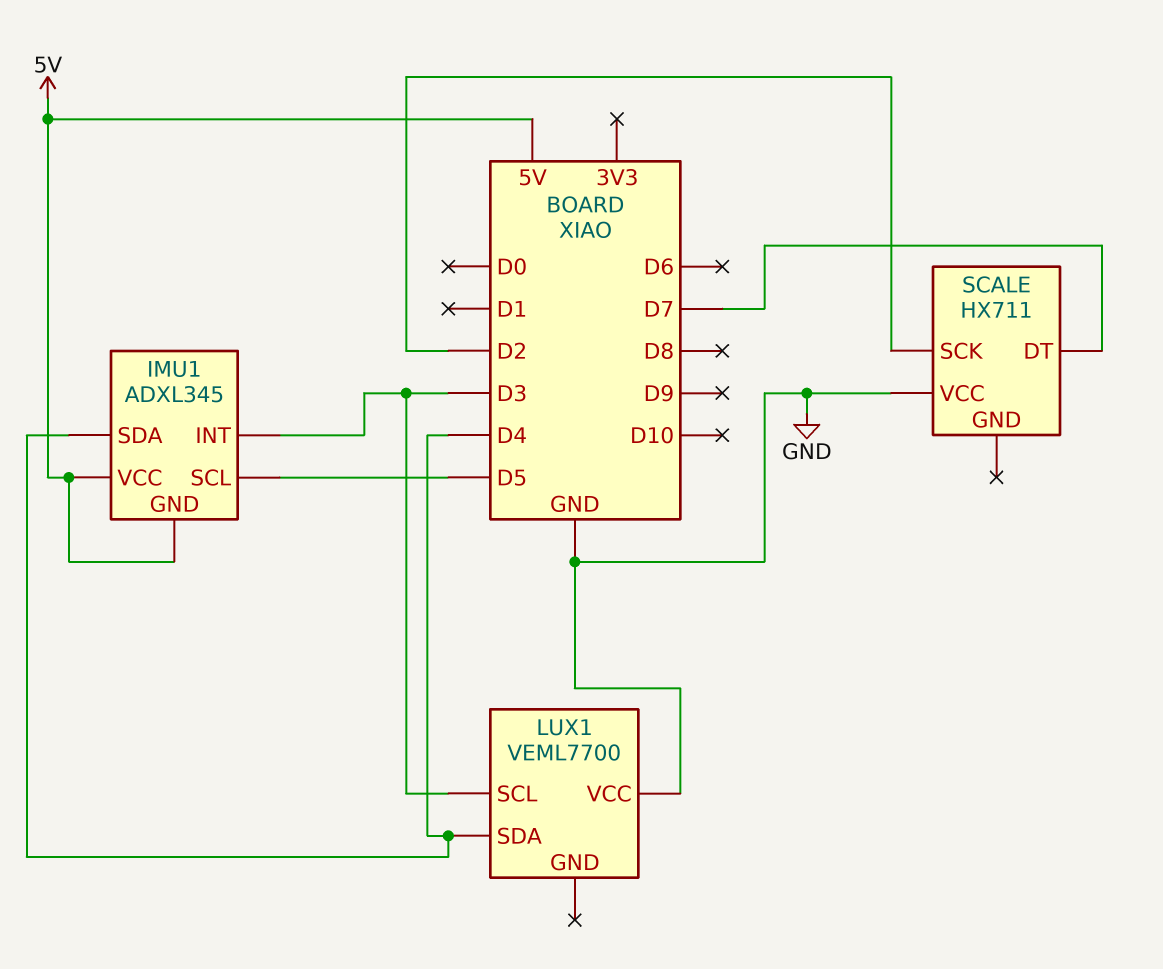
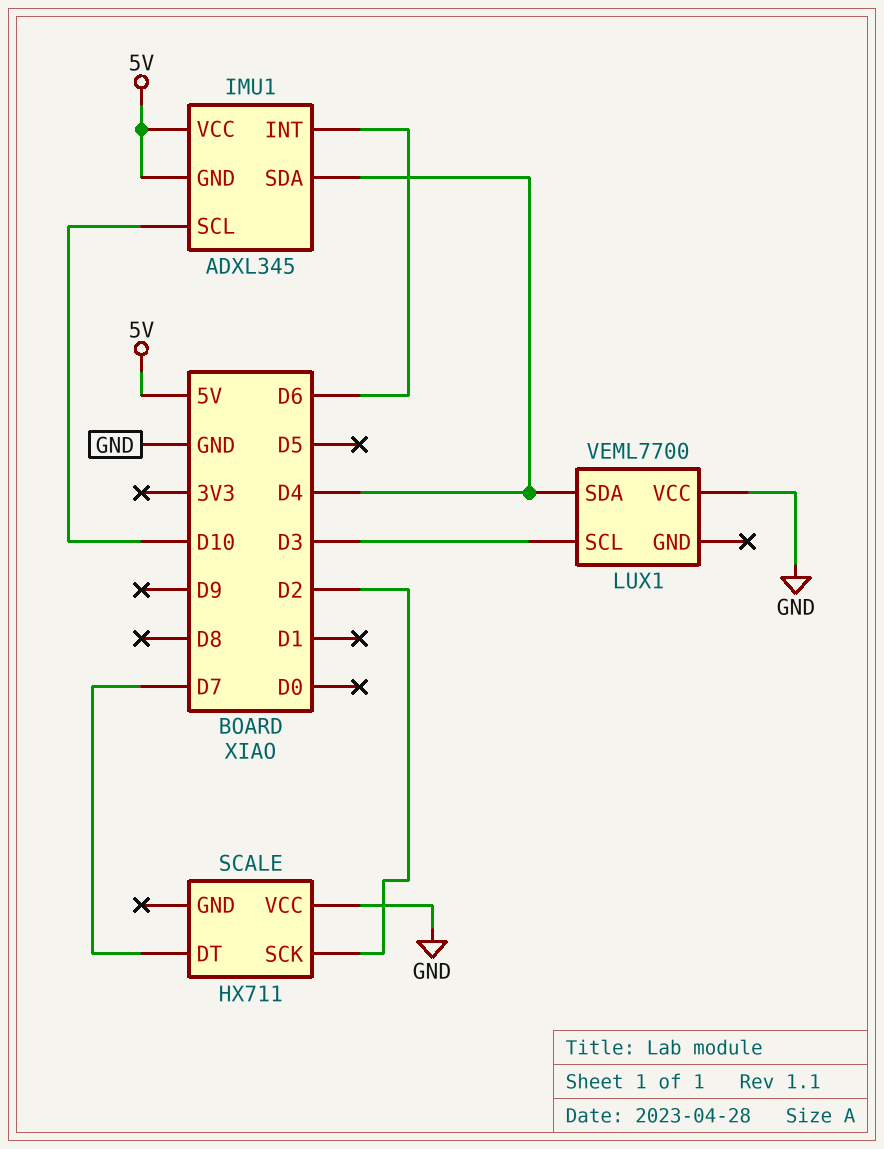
IMU1 pin INT: D3 -> D6
IMU1 pin SCL: D5 -> D10

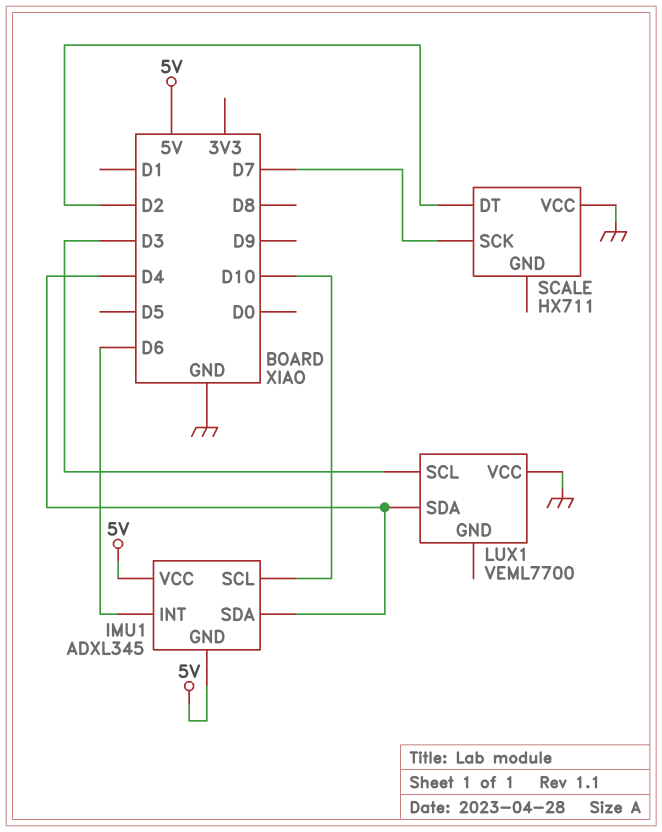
SCALE pin DT: D7 -> D2
SCALE pin SCK: D2 -> D7

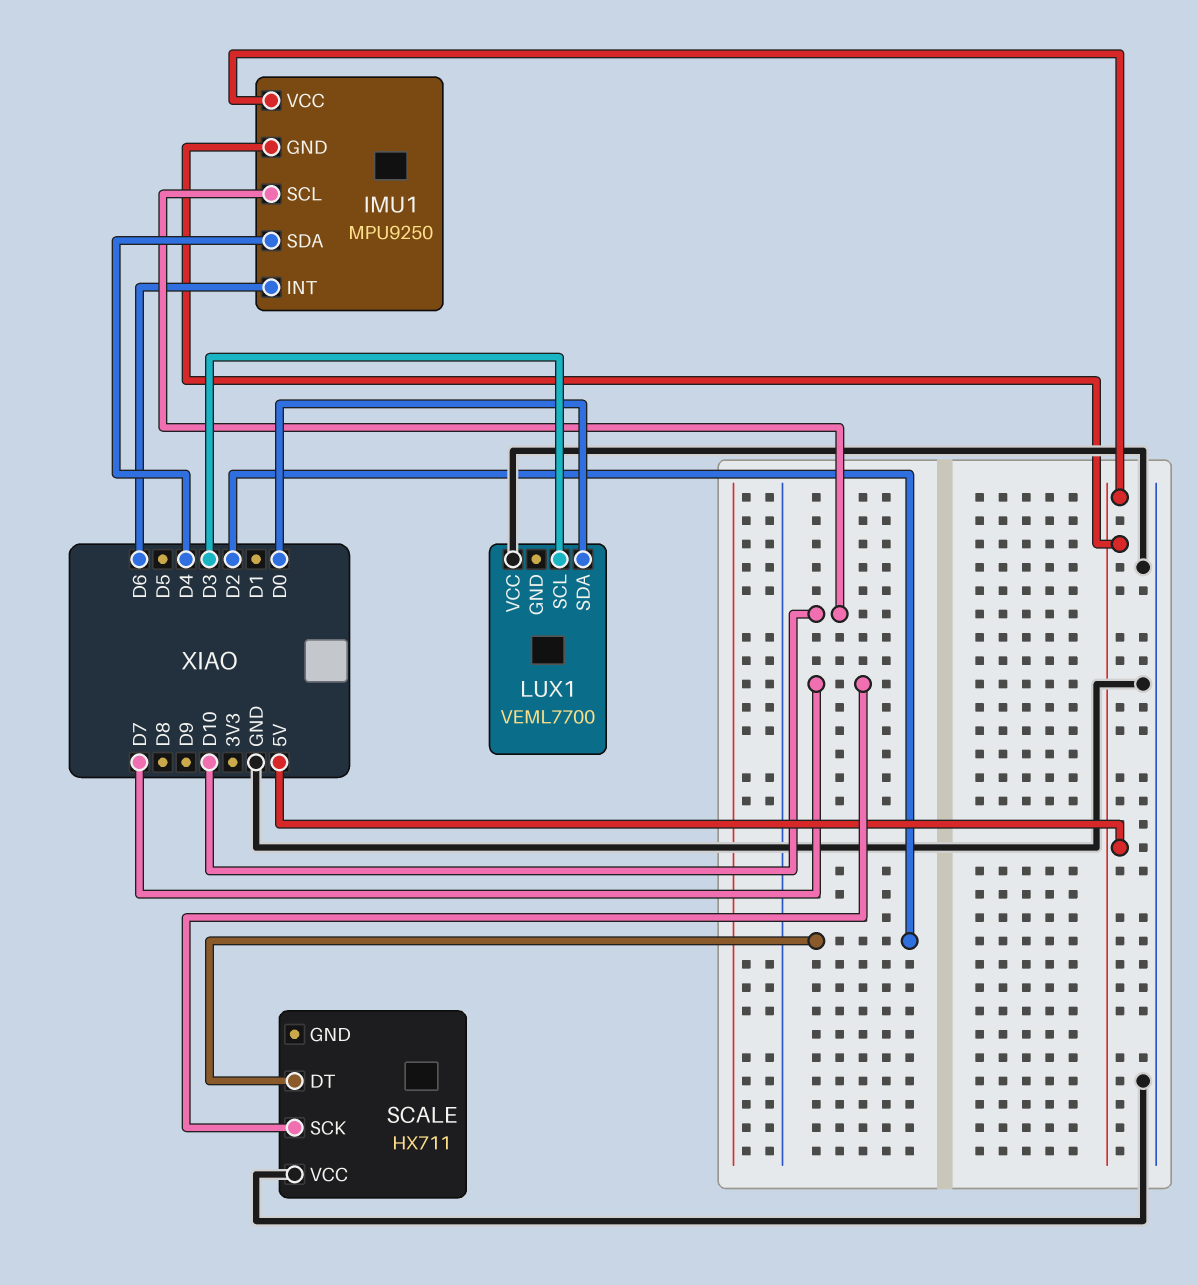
IMU1: ADXL345 -> MPU9250
LUX1 pin SDA: D4 -> D0

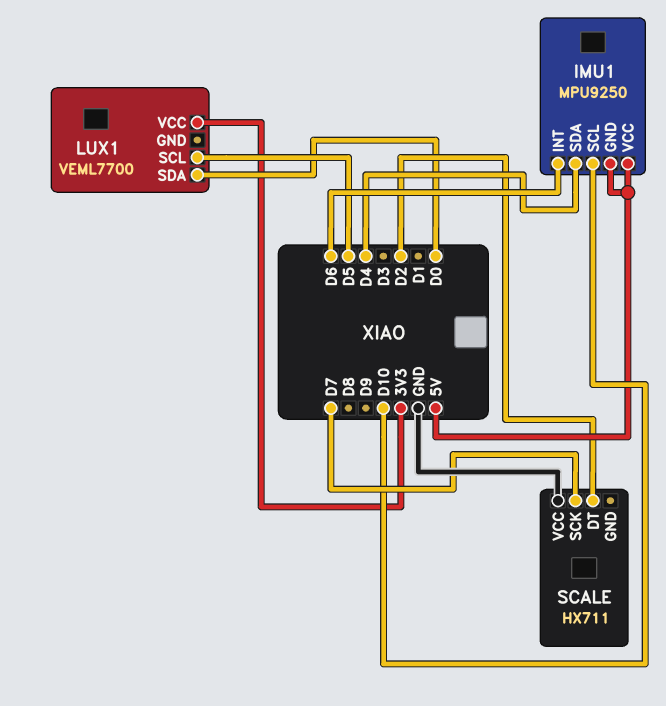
LUX1 pin SCL: D3 -> D5
LUX1 pin VCC: GND -> 3V3

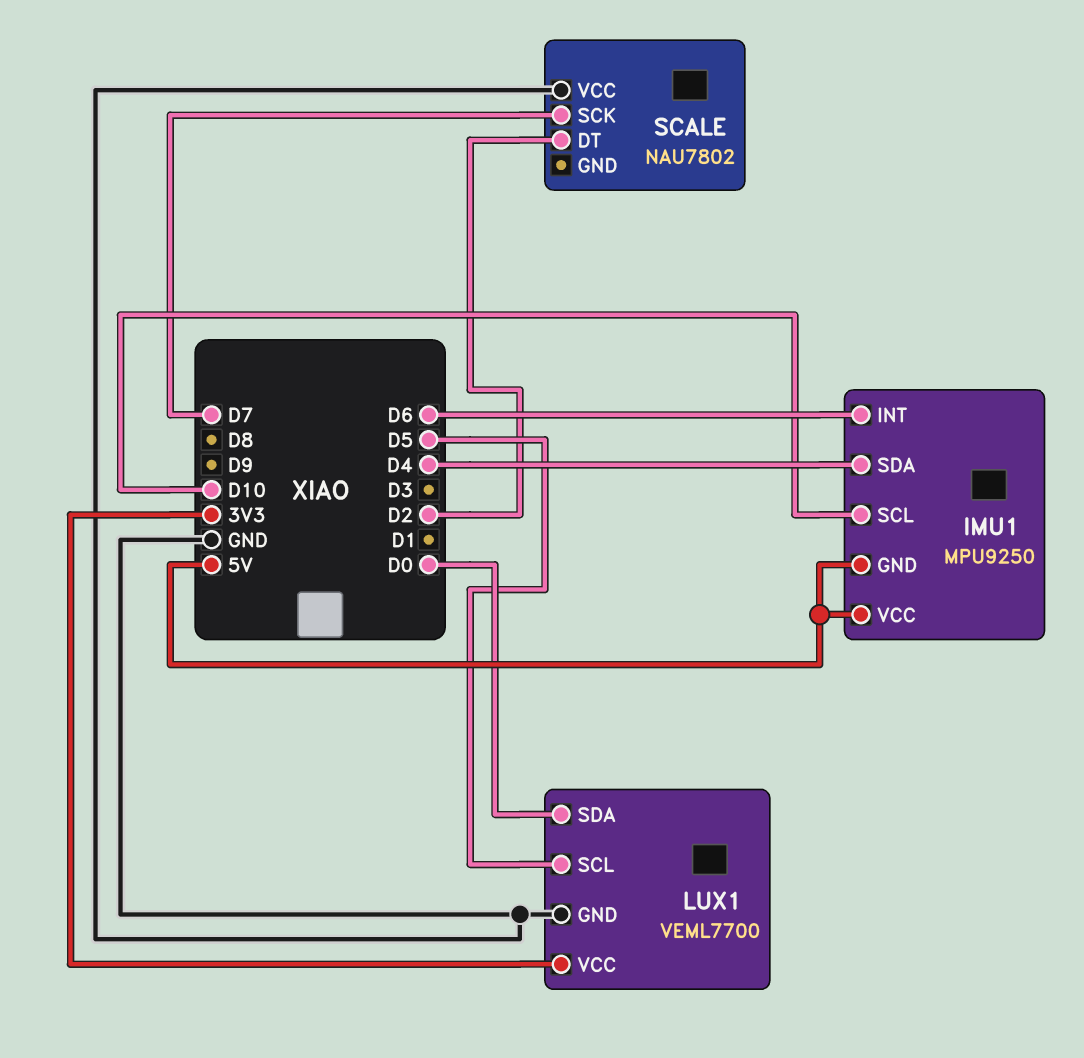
LUX1 pin GND: none -> GND
SCALE: HX711 -> NAU7802

